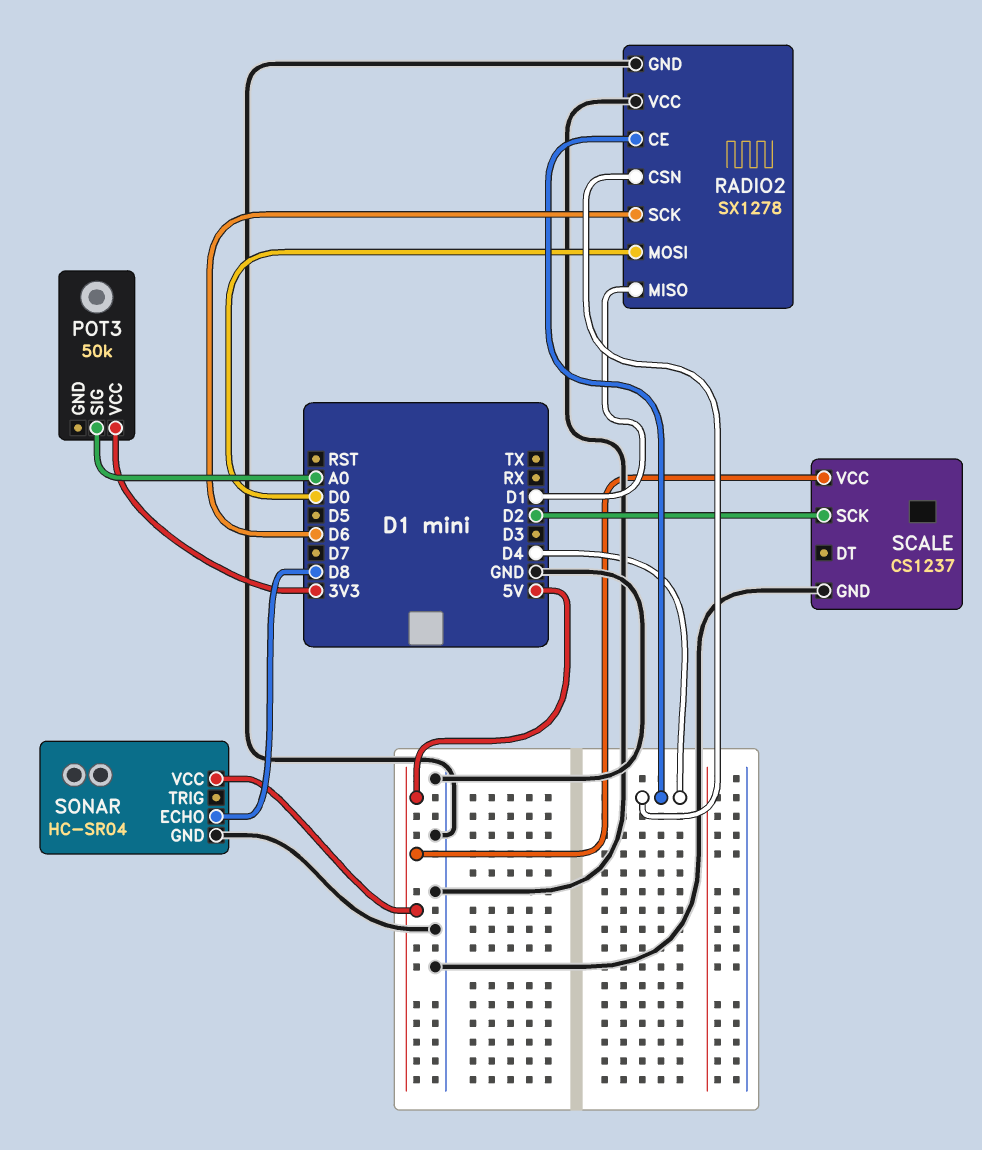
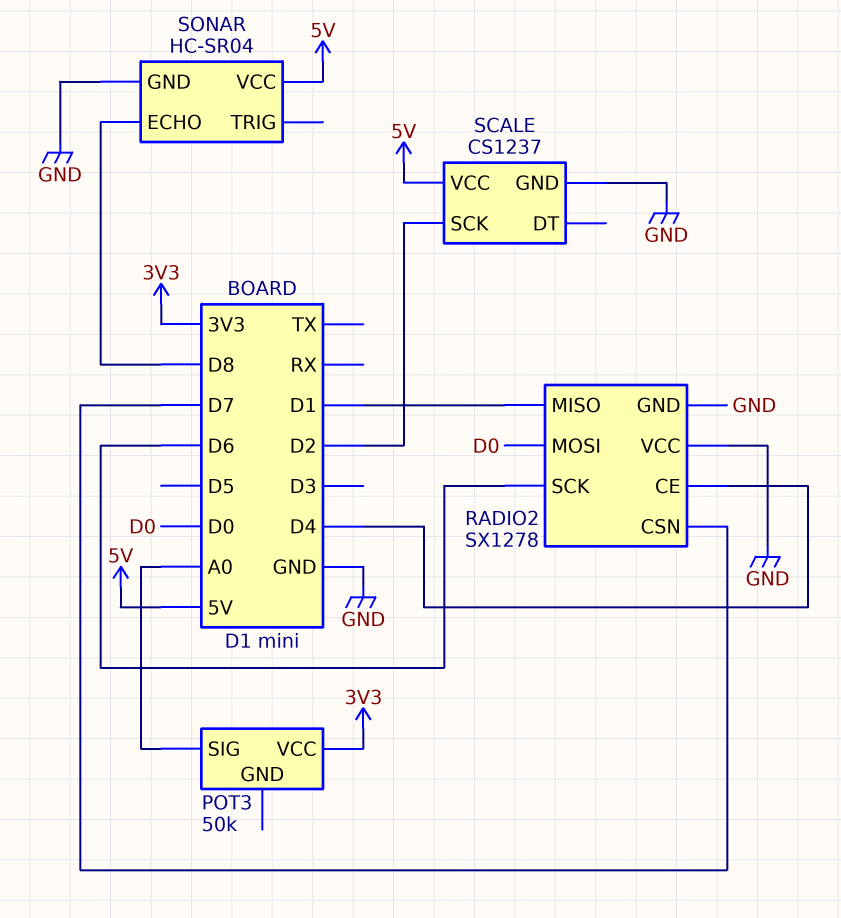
RADIO2 pin CSN: D4 -> D7

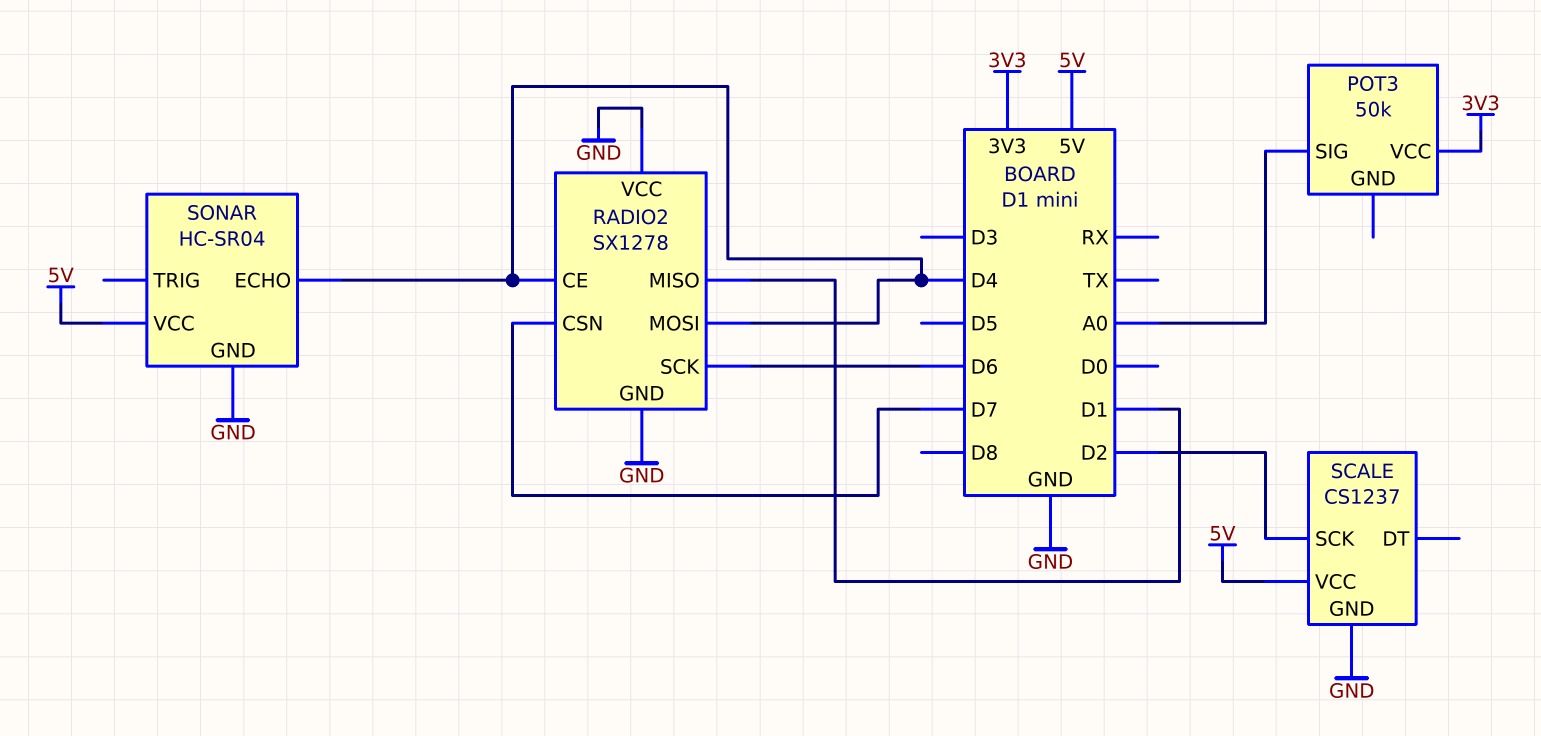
RADIO2 pin MOSI: D0 -> D4
SONAR pin ECHO: D8 -> D4

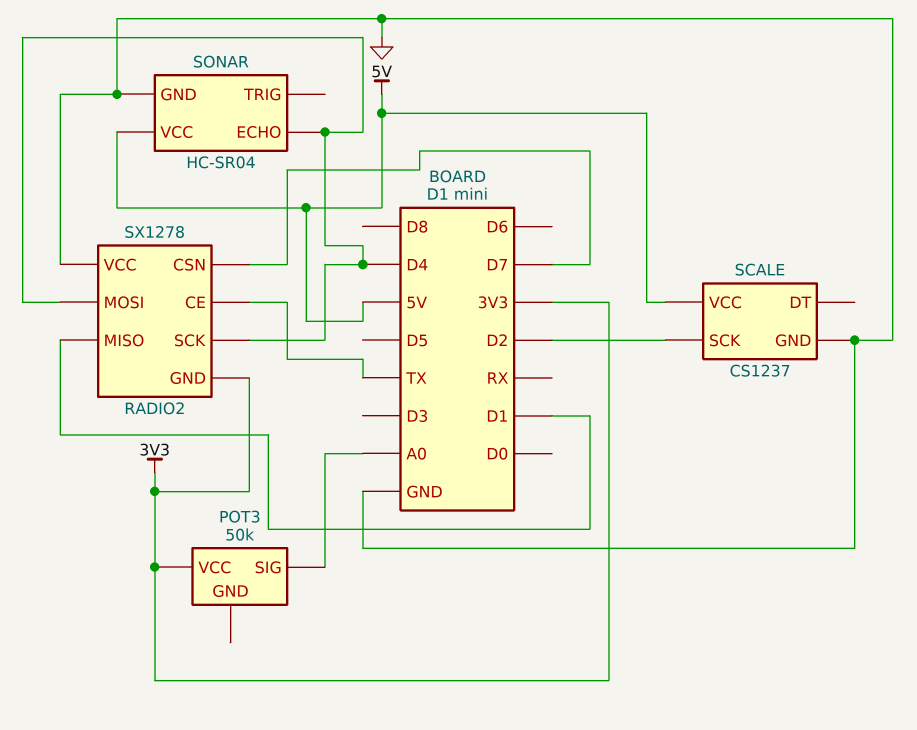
RADIO2 pin CE: D4 -> TX
RADIO2 pin GND: GND -> 3V3
RADIO2 pin SCK: D6 -> D4

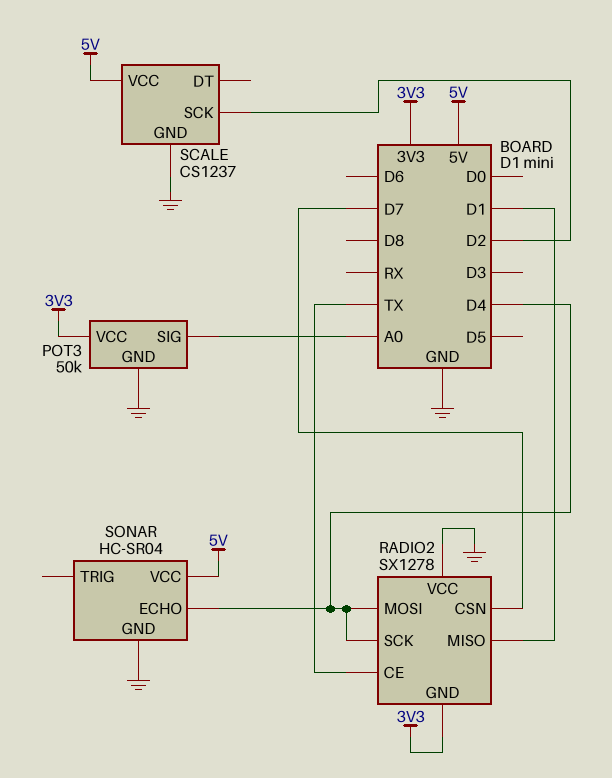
POT3 pin GND: none -> GND

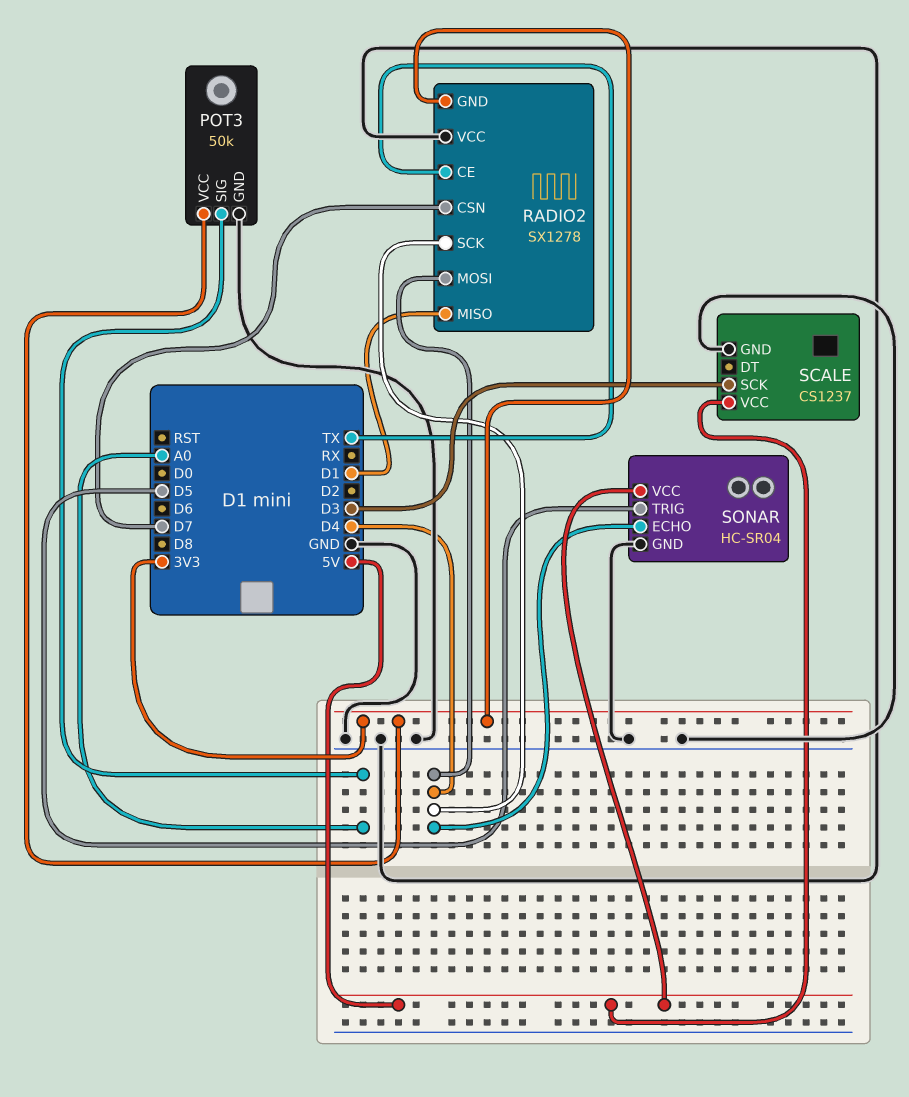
SCALE pin SCK: D2 -> D3
SONAR pin TRIG: none -> D5

